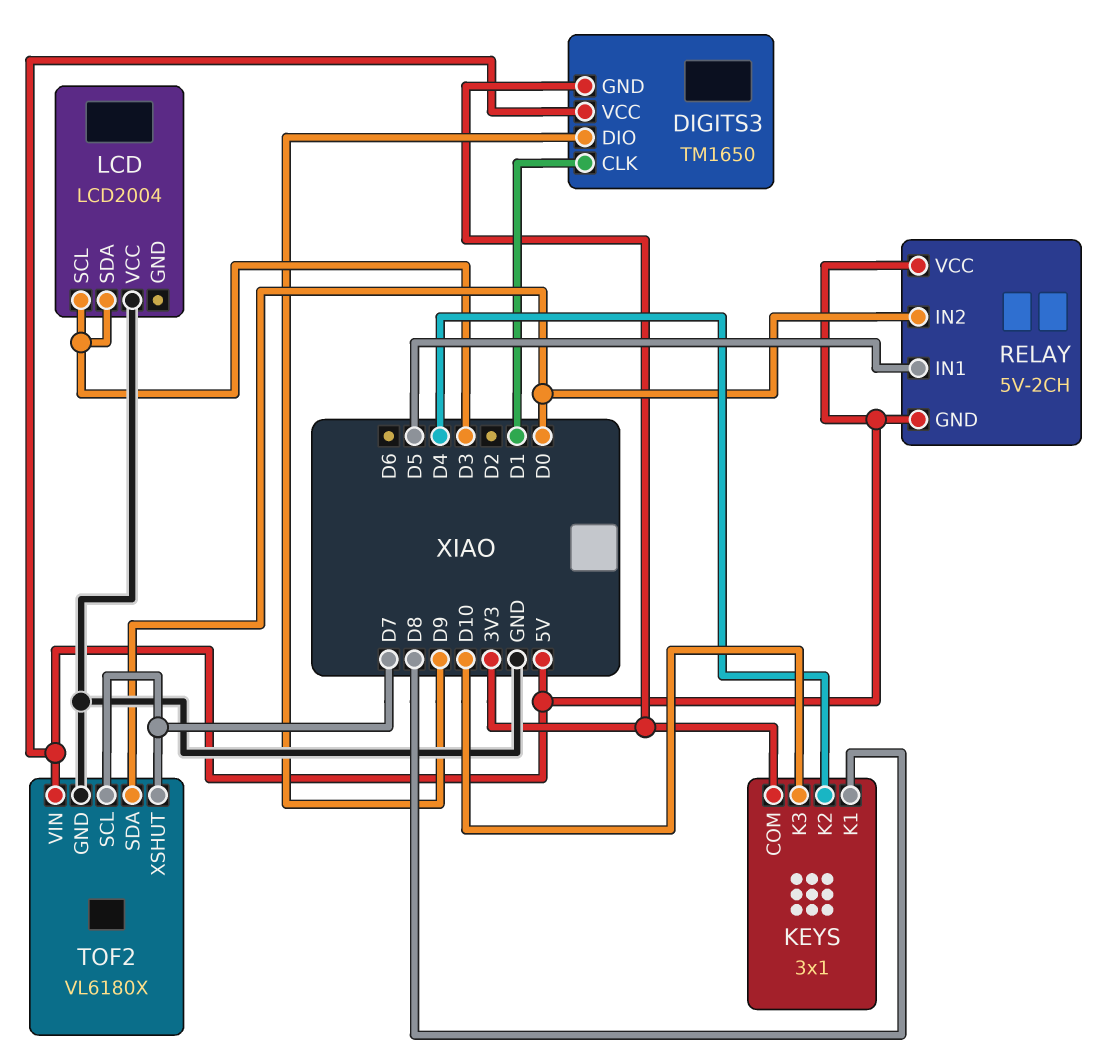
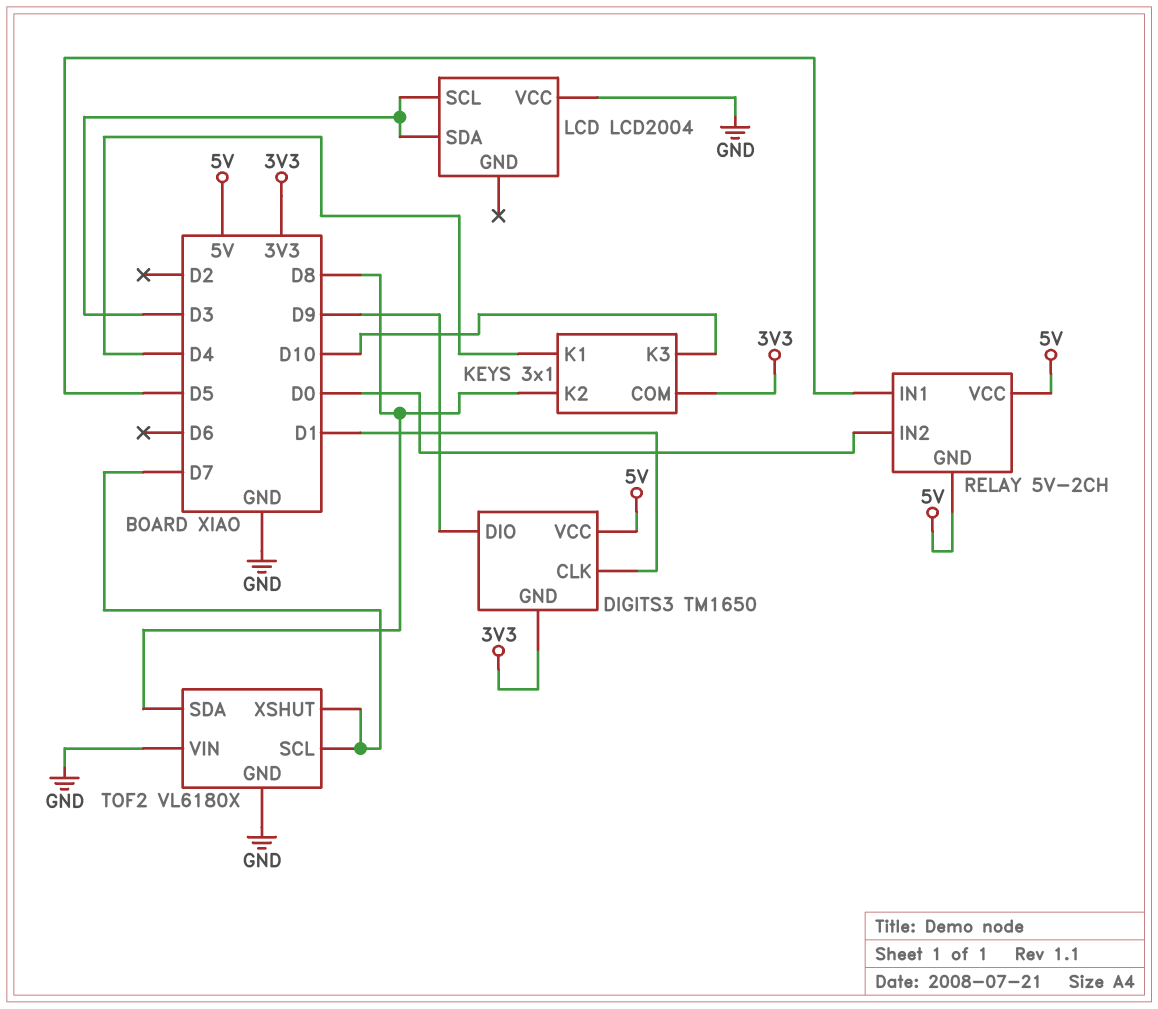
KEYS pin K1: D8 -> D4
KEYS pin K2: D4 -> D8
TOF2 pin SDA: D0 -> D8
TOF2 pin VIN: 5V -> GND

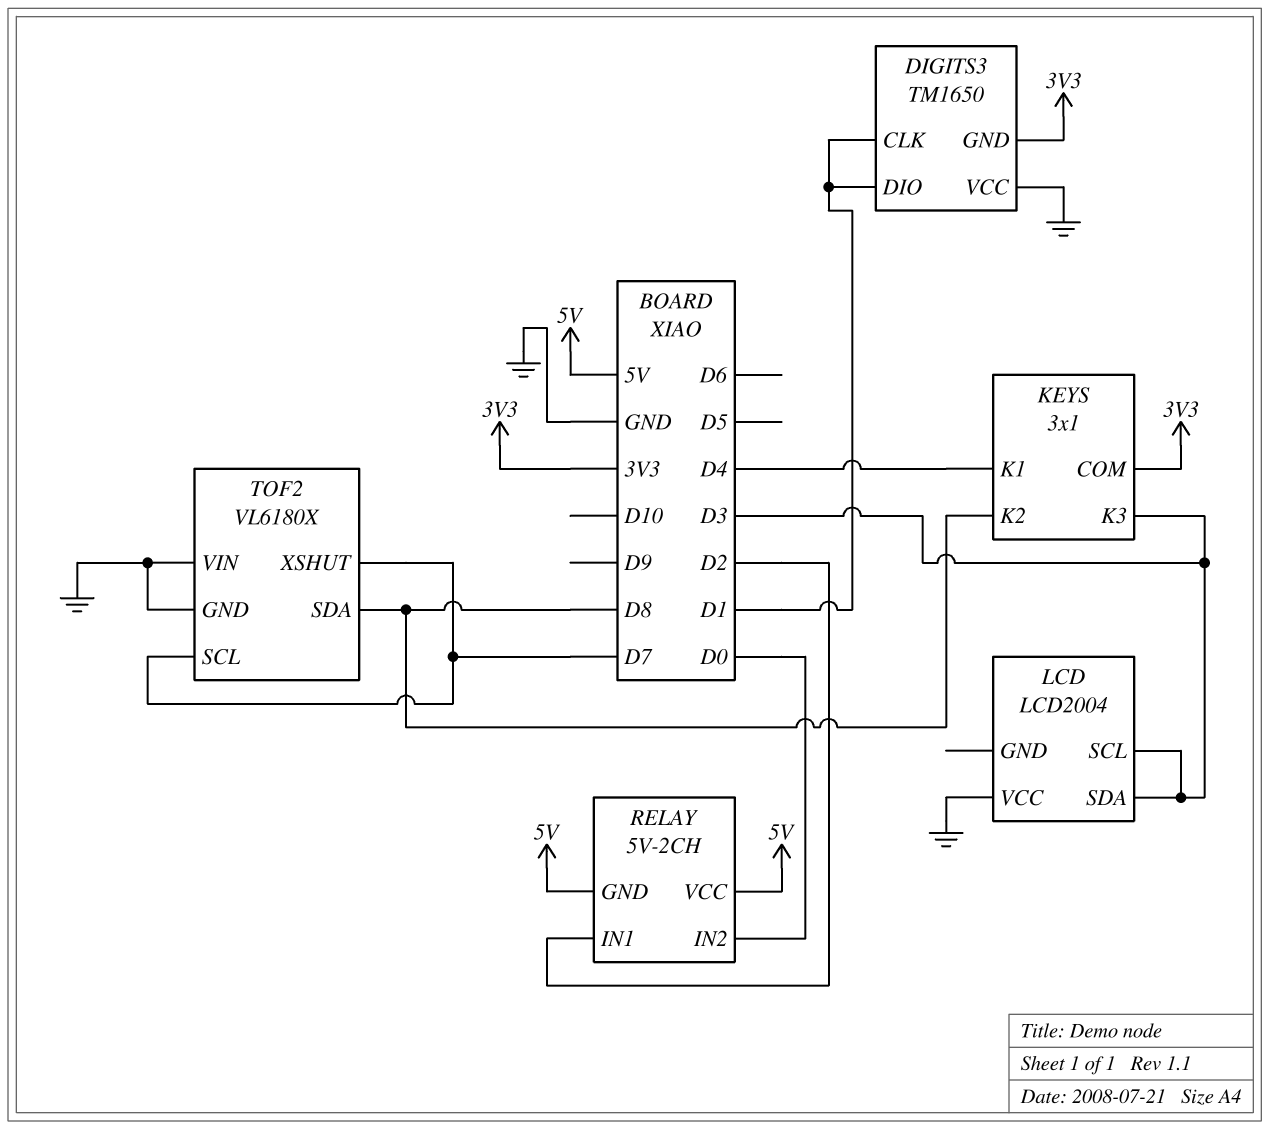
DIGITS3 pin DIO: D9 -> D1
DIGITS3 pin VCC: 5V -> GND
KEYS pin K3: D10 -> D3
RELAY pin IN1: D5 -> D2

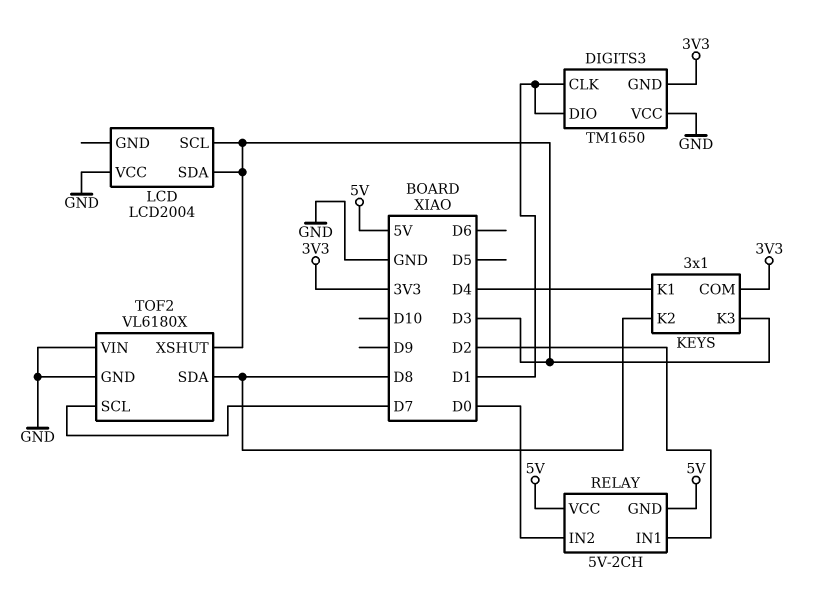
TOF2 pin XSHUT: D7 -> D3

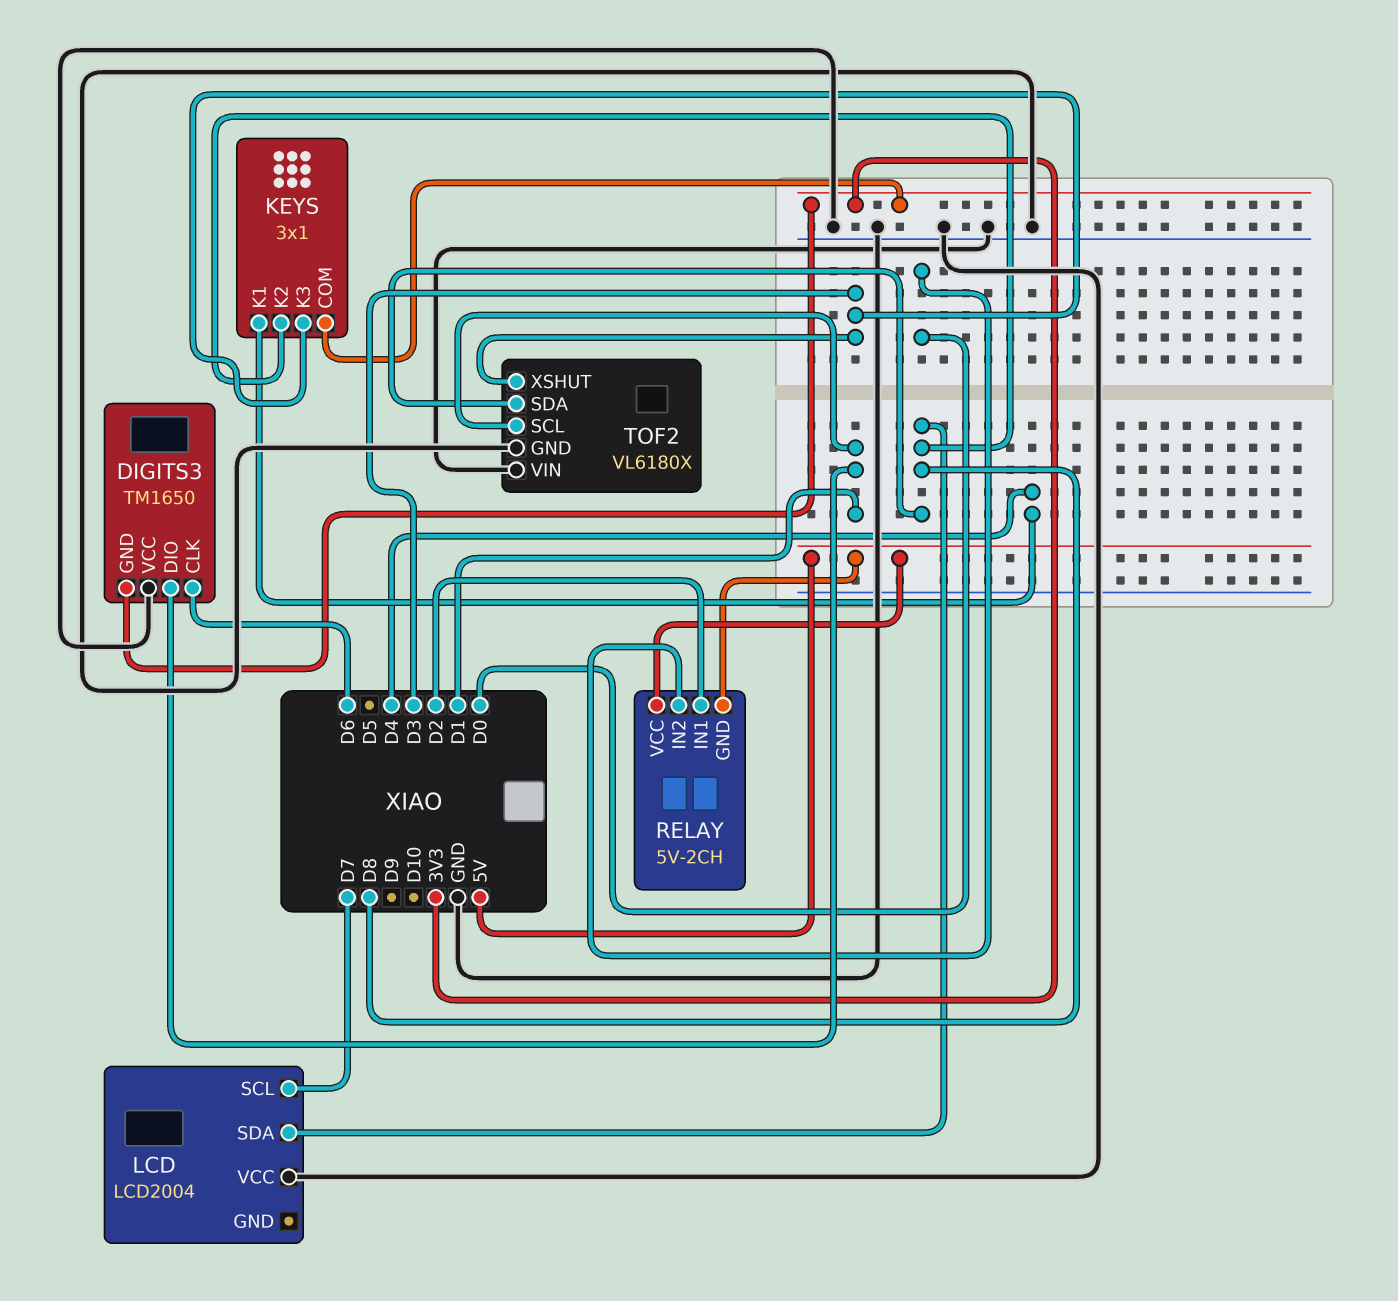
DIGITS3 pin CLK: D1 -> D6
LCD pin SCL: D3 -> D7
LCD pin SDA: D3 -> D8
TOF2 pin SCL: D7 -> D1

